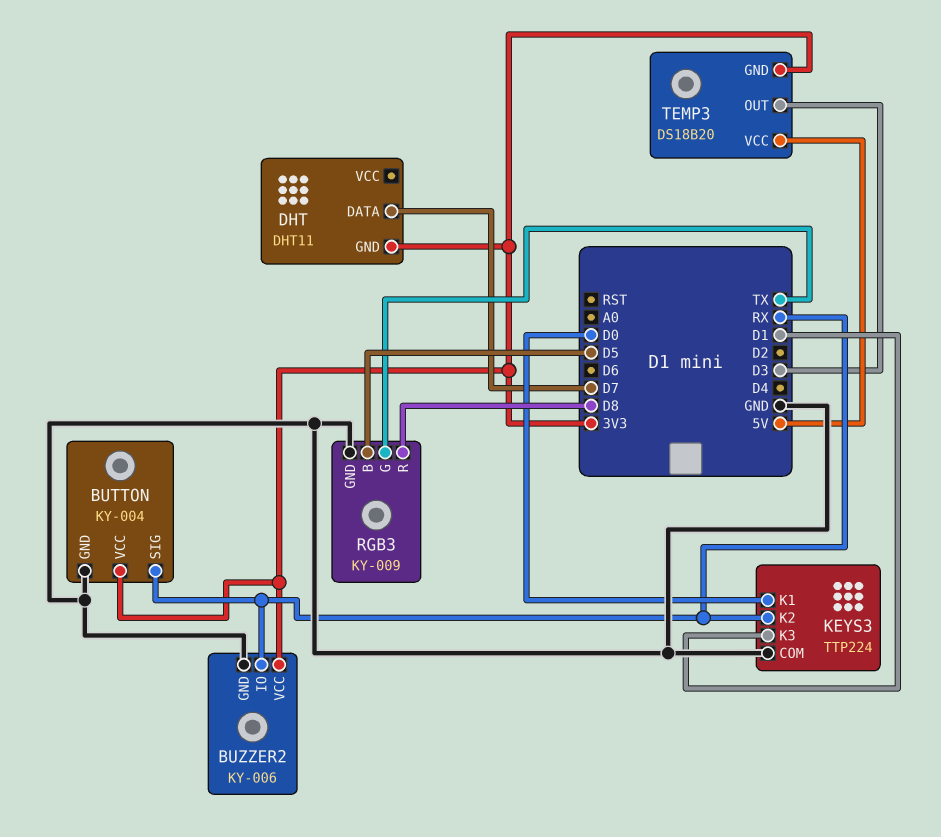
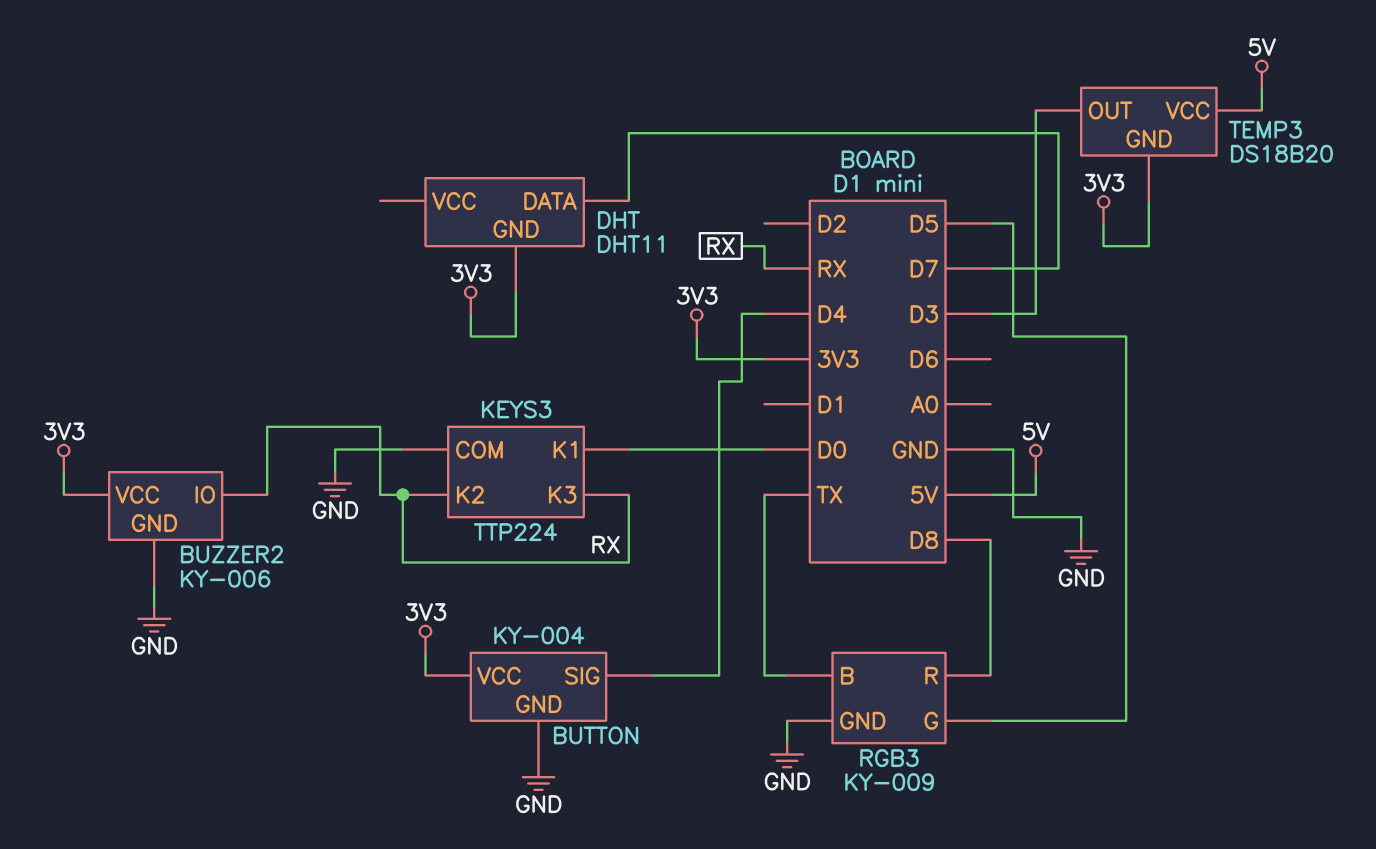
BUTTON pin SIG: RX -> D4
KEYS3 pin K3: D1 -> RX
RGB3 pin B: D5 -> TX
RGB3 pin G: TX -> D5

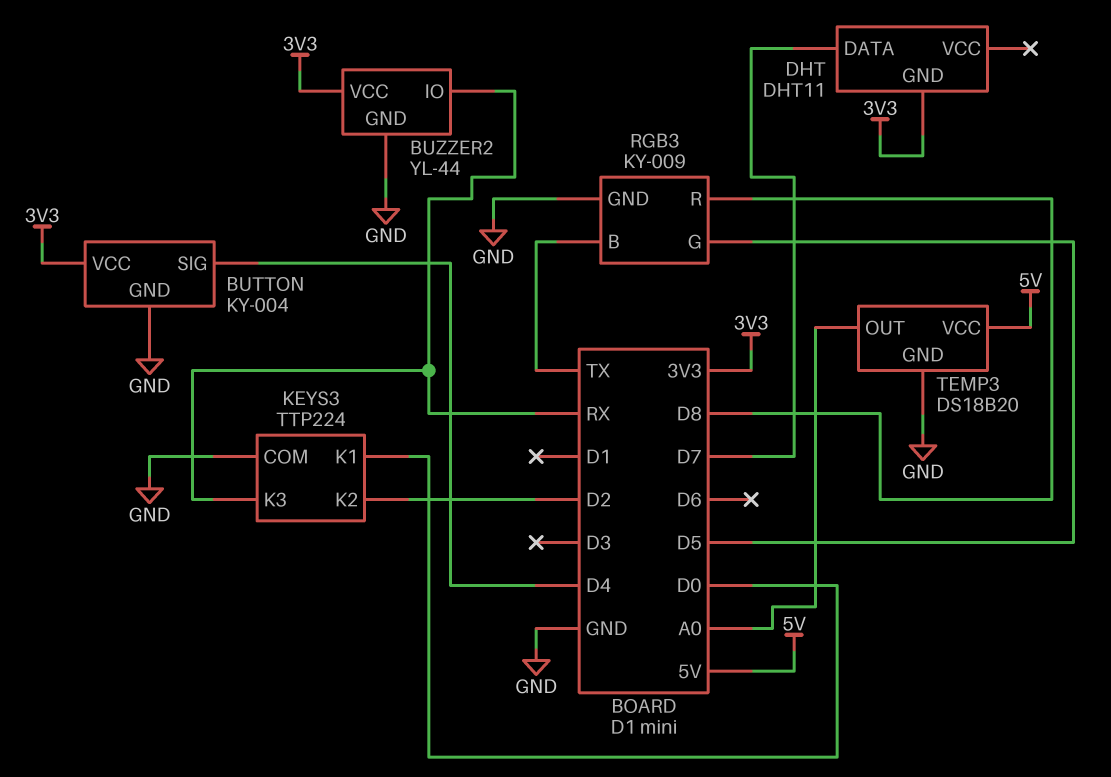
BUZZER2: KY-006 -> YL-44
KEYS3 pin K2: RX -> D2
TEMP3 pin GND: 3V3 -> GND
TEMP3 pin OUT: D3 -> A0

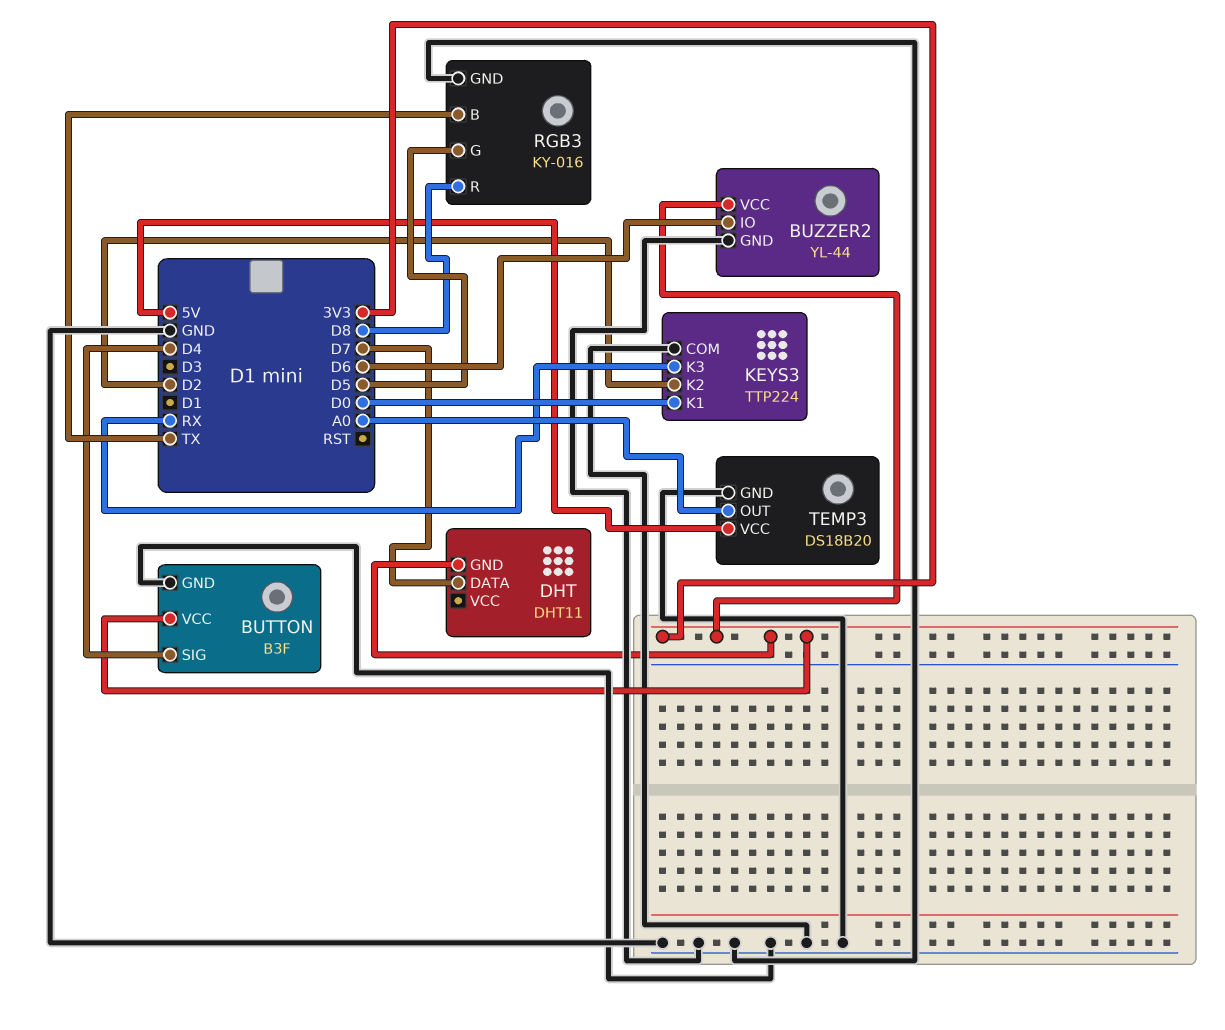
BUTTON: KY-004 -> B3F
BUZZER2 pin IO: RX -> D6
RGB3: KY-009 -> KY-016

